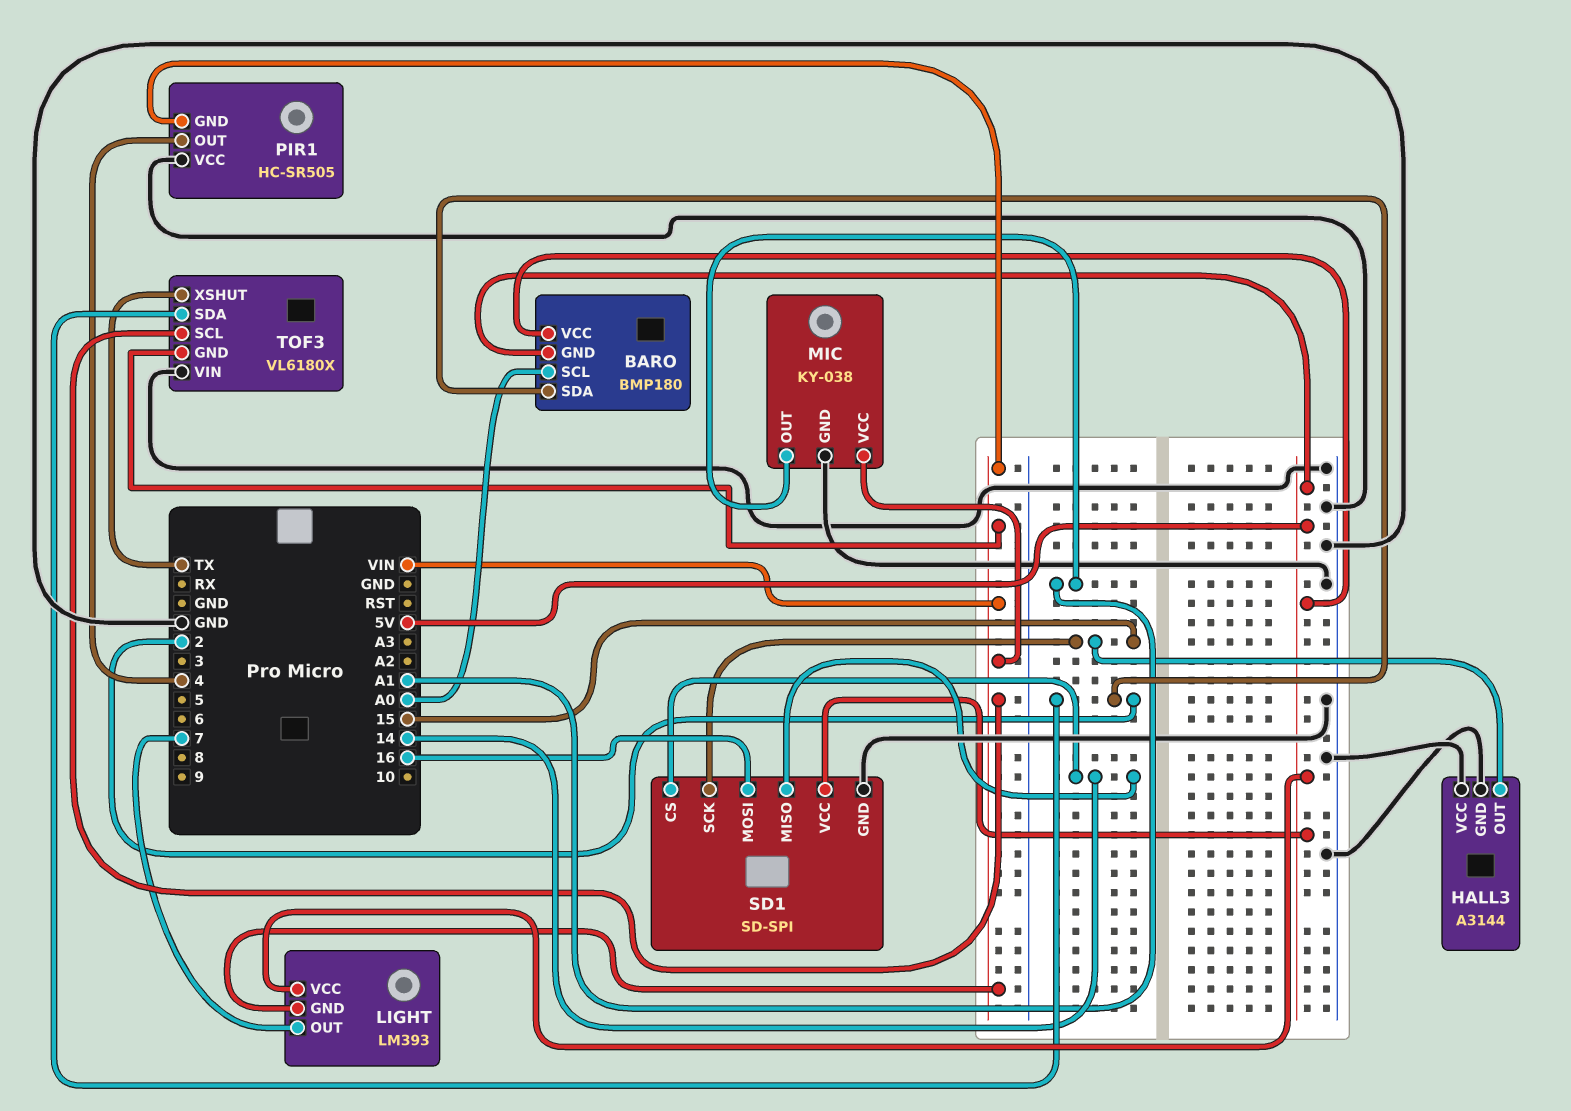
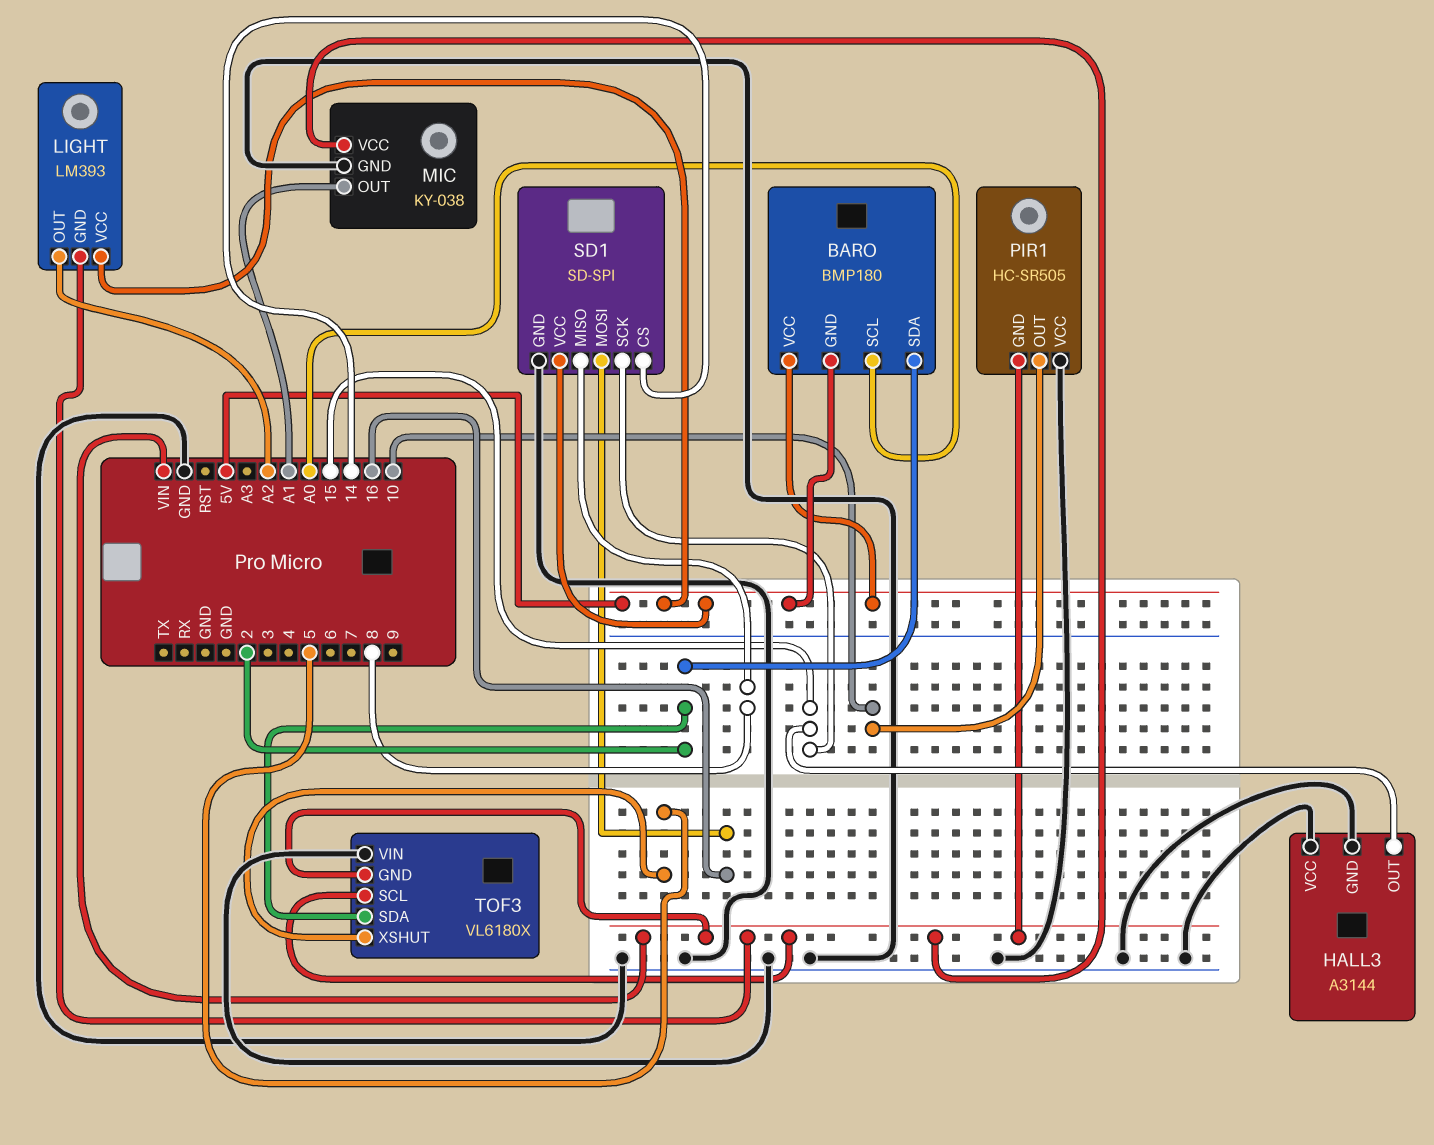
LIGHT pin OUT: 7 -> A2
PIR1 pin OUT: 4 -> 10
SD1 pin MISO: 14 -> 8
TOF3 pin XSHUT: TX -> 5

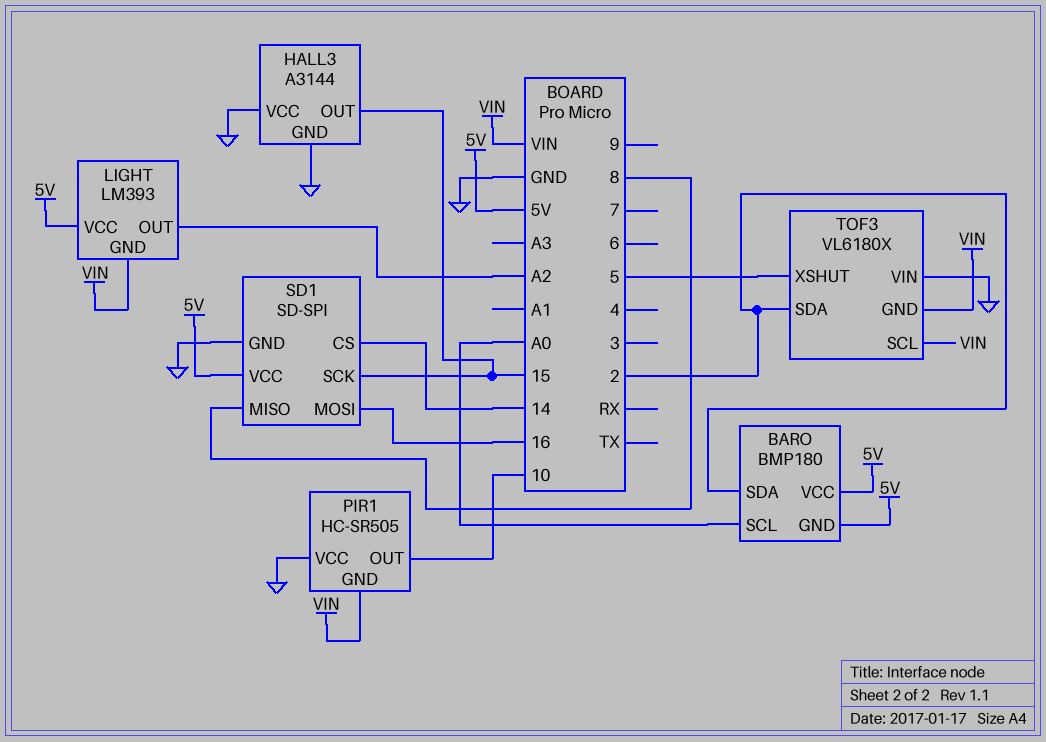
MIC: KY-038 -> none
MIC pin GND: GND -> none
MIC pin OUT: A1 -> none
MIC pin VCC: VIN -> none

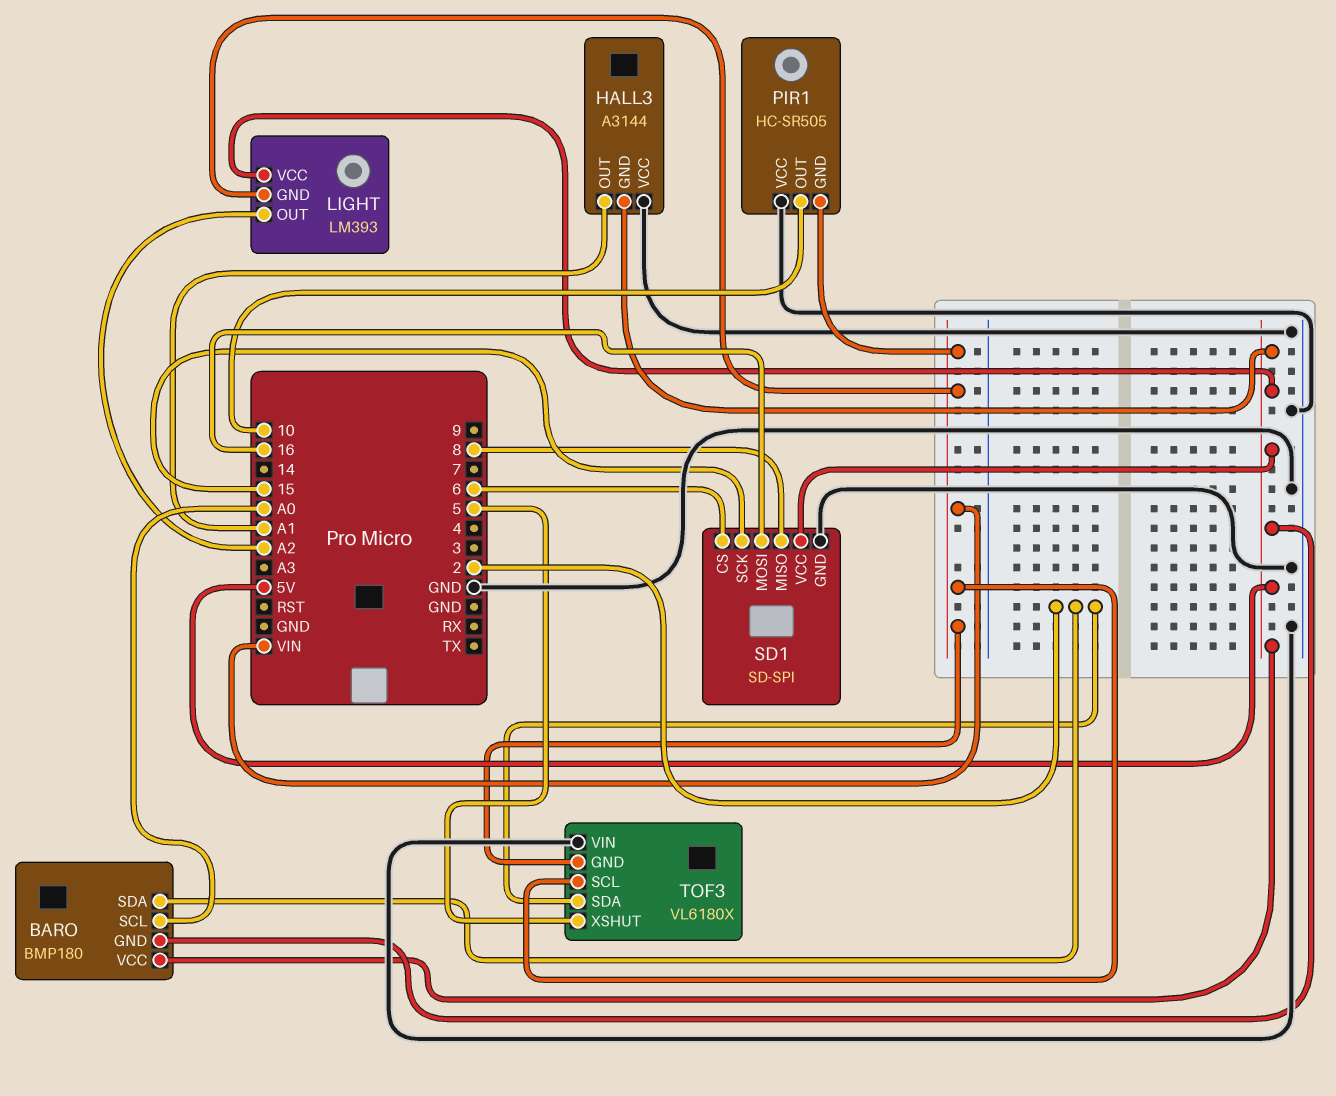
HALL3 pin GND: GND -> 5V
HALL3 pin OUT: 15 -> A1
SD1 pin CS: 14 -> 6

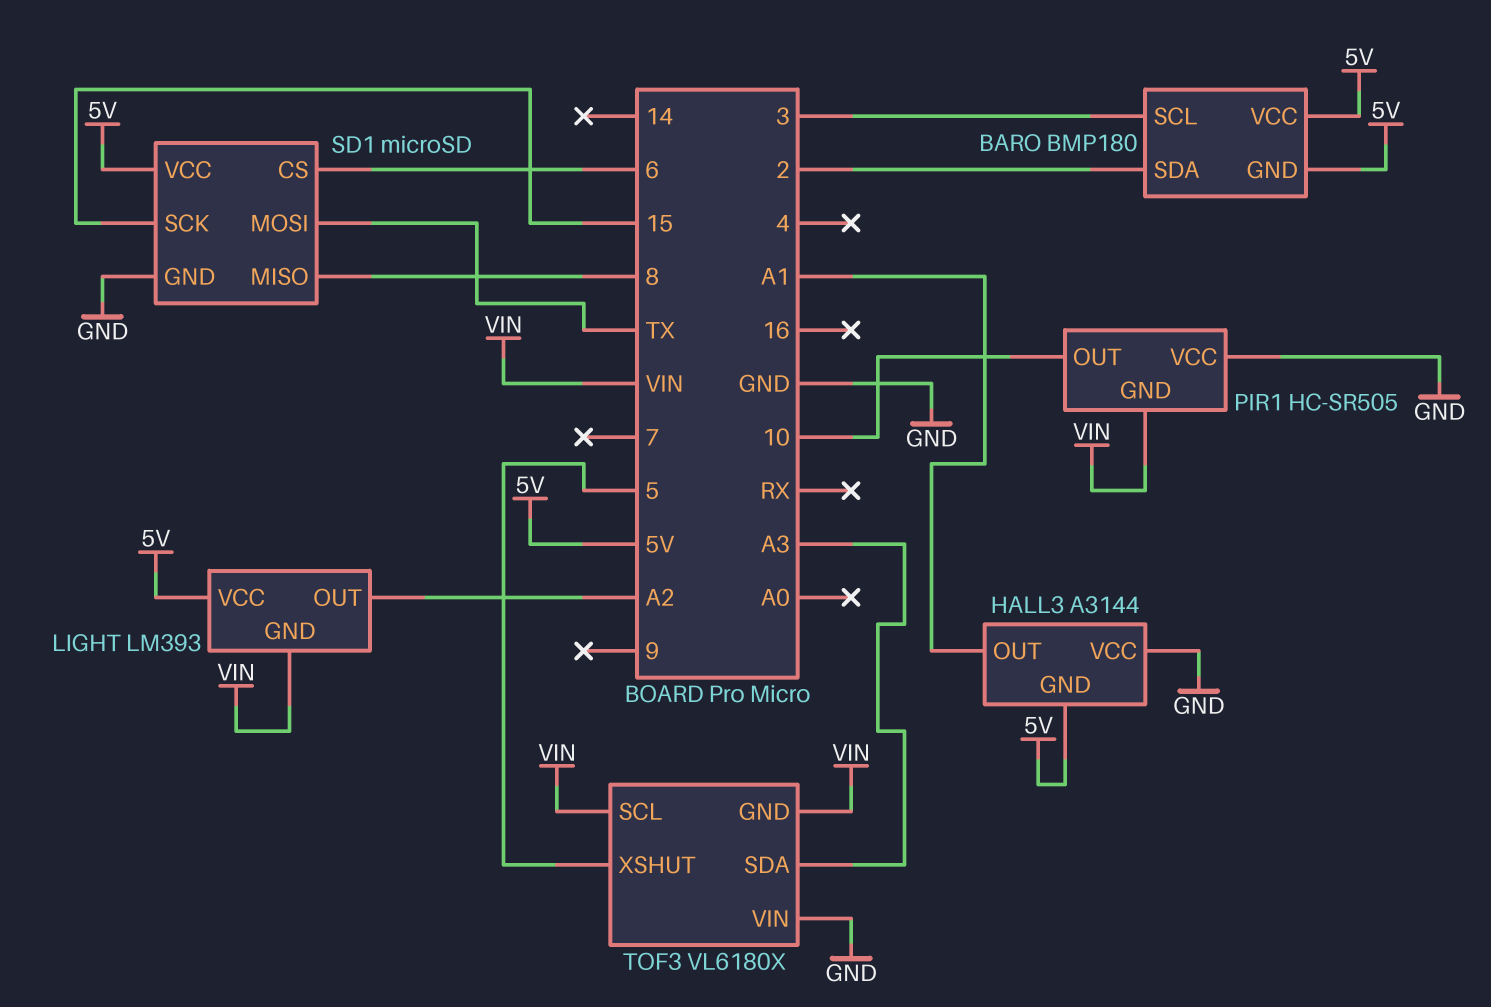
BARO pin SCL: A0 -> 3
SD1: SD-SPI -> microSD
SD1 pin MOSI: 16 -> TX
TOF3 pin SDA: 2 -> A3

